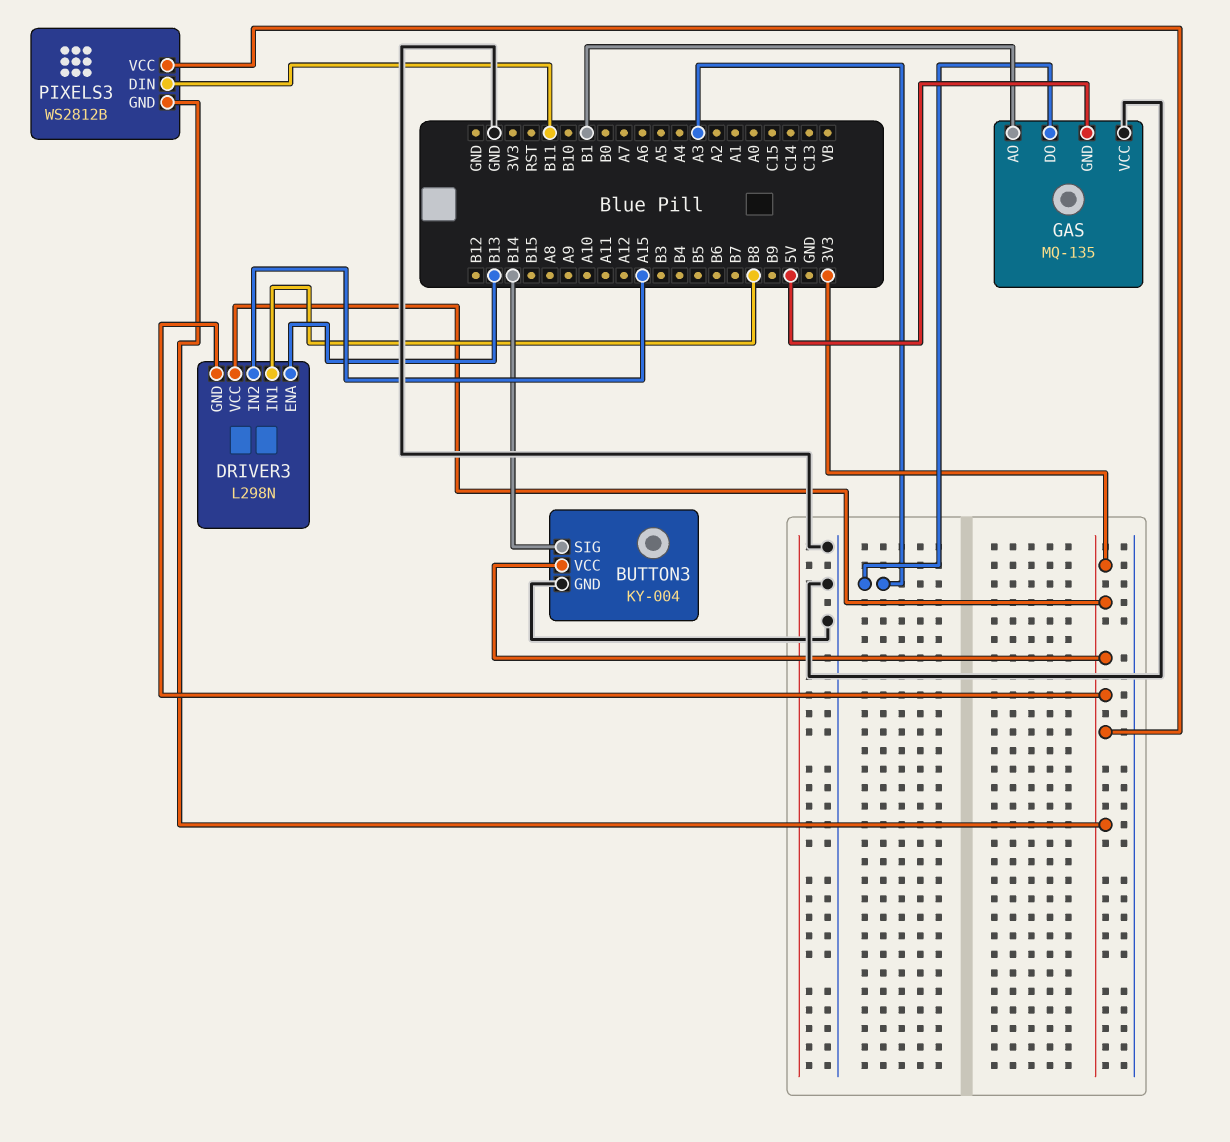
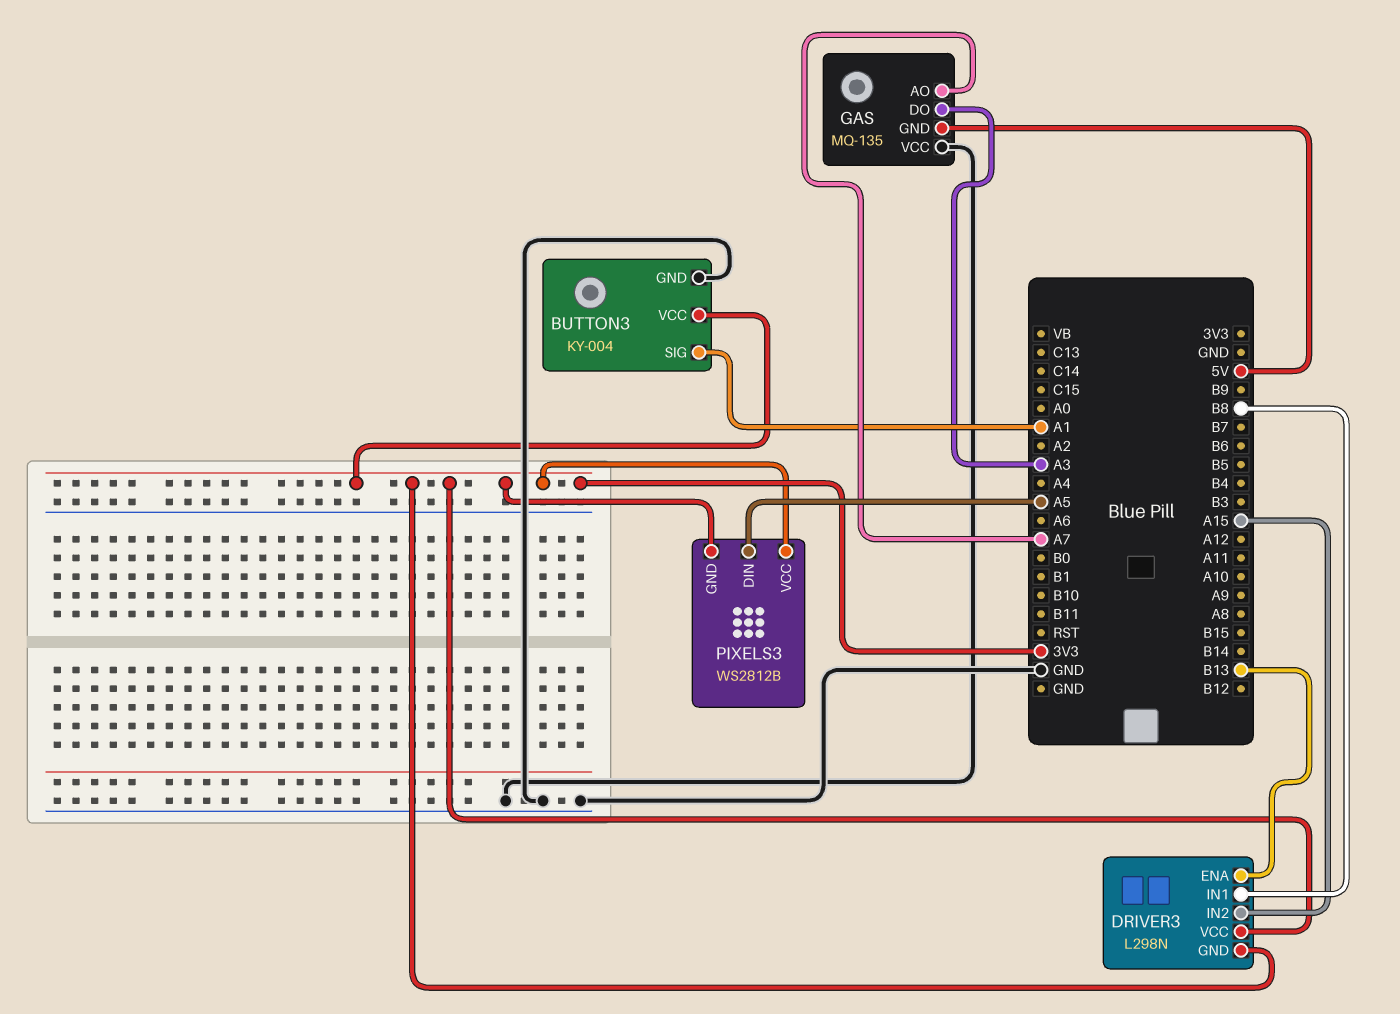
BUTTON3 pin SIG: B14 -> A1
GAS pin AO: B1 -> A7
PIXELS3 pin DIN: B11 -> A5

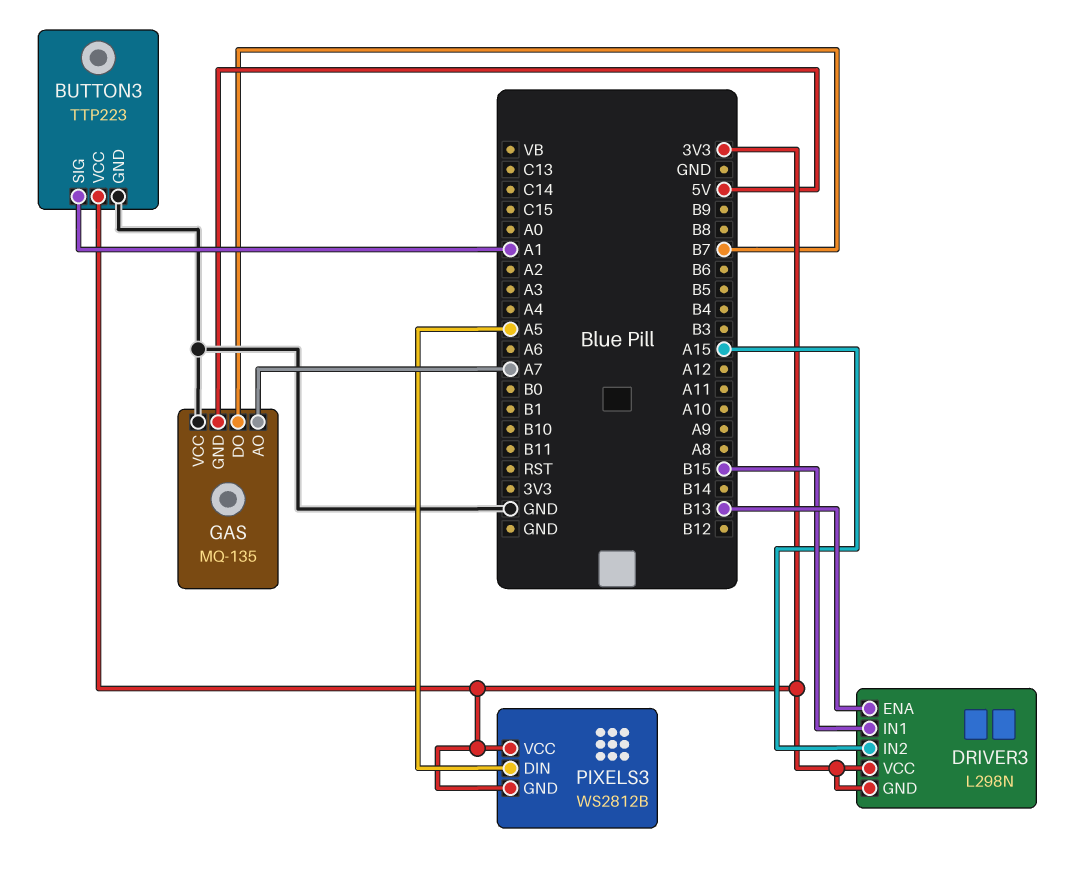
BUTTON3: KY-004 -> TTP223
DRIVER3 pin IN1: B8 -> B15
GAS pin DO: A3 -> B7

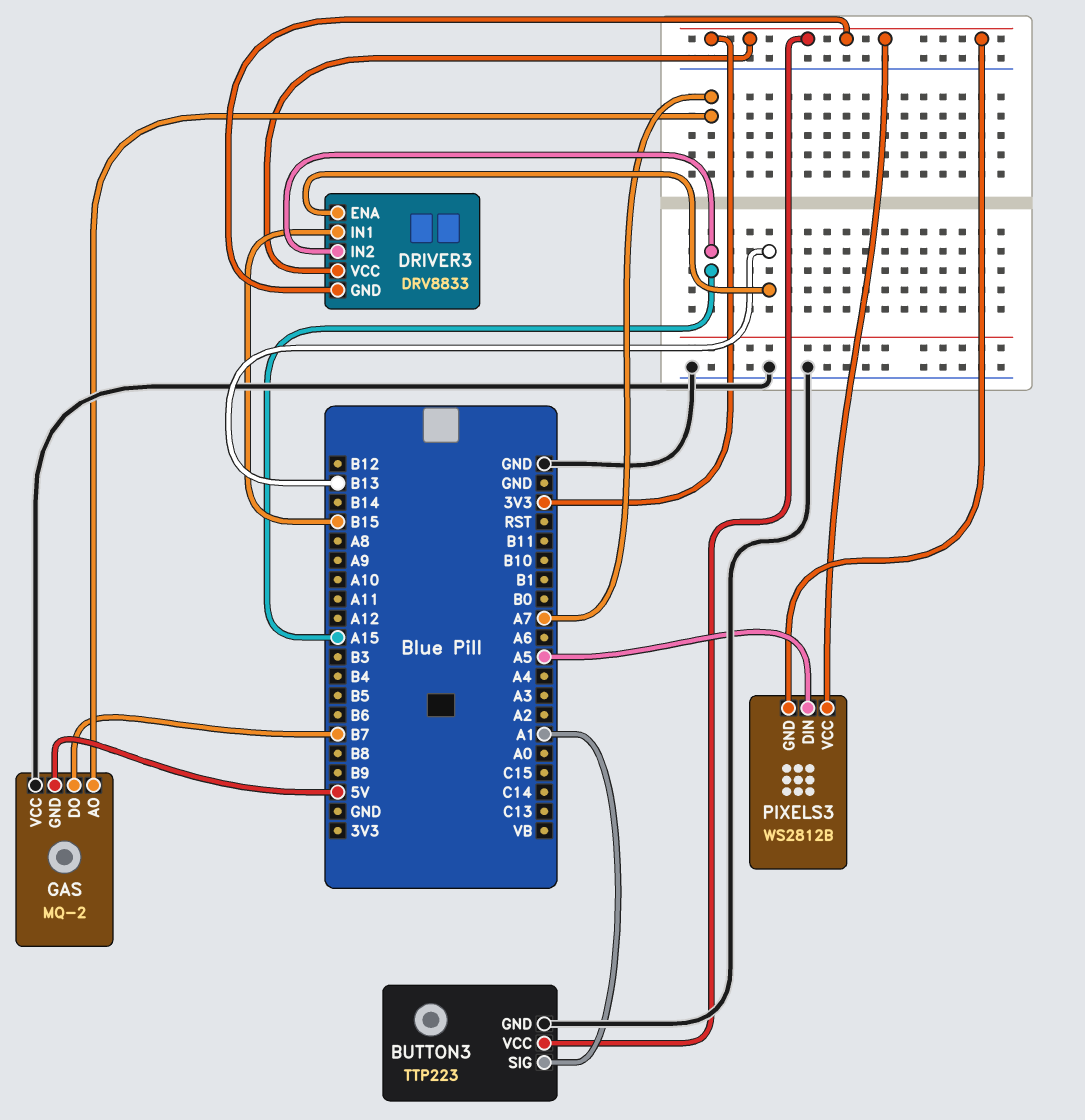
DRIVER3: L298N -> DRV8833
GAS: MQ-135 -> MQ-2

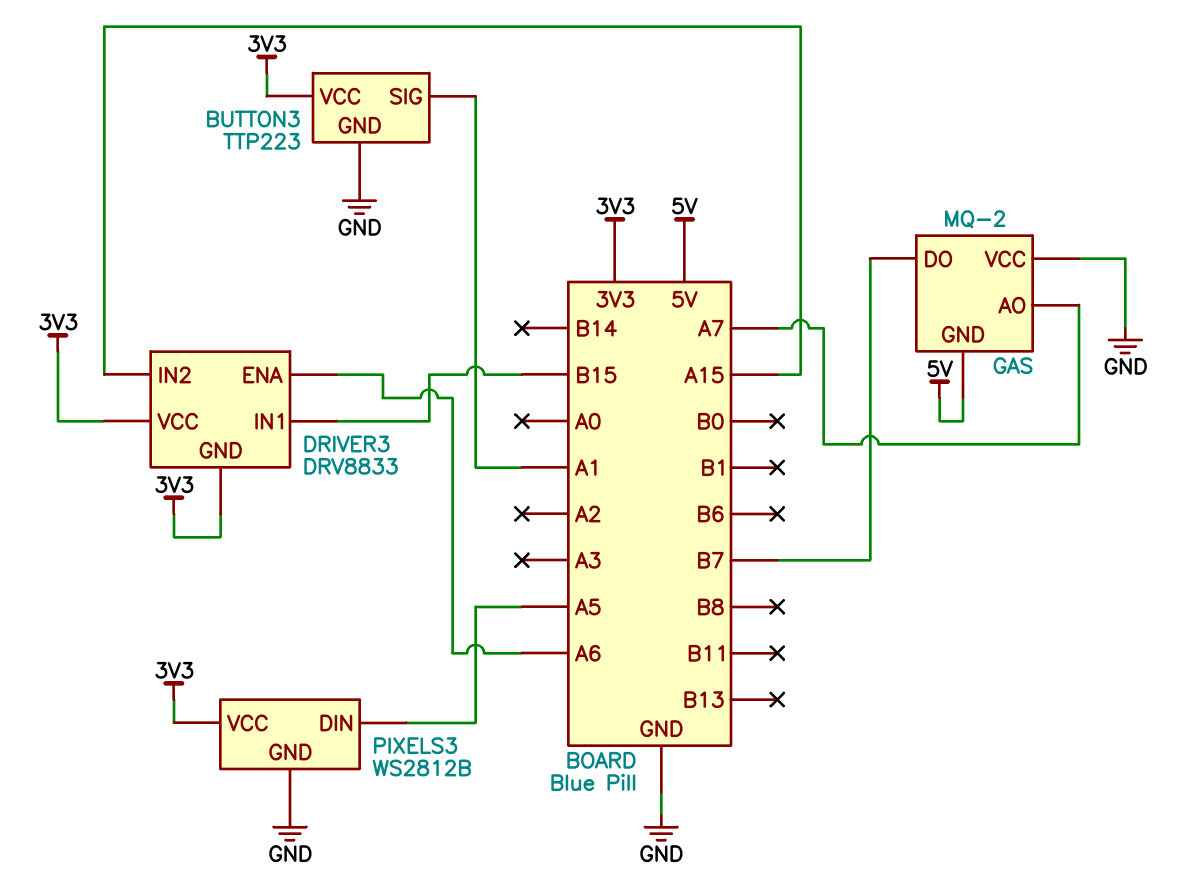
DRIVER3 pin ENA: B13 -> A6
PIXELS3 pin GND: 3V3 -> GND

